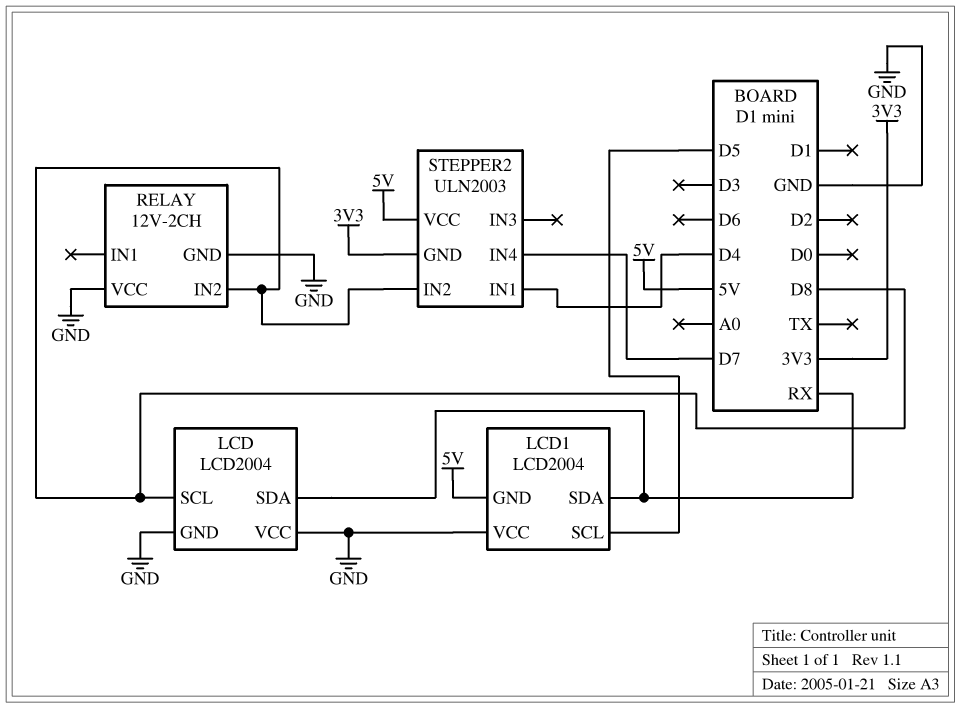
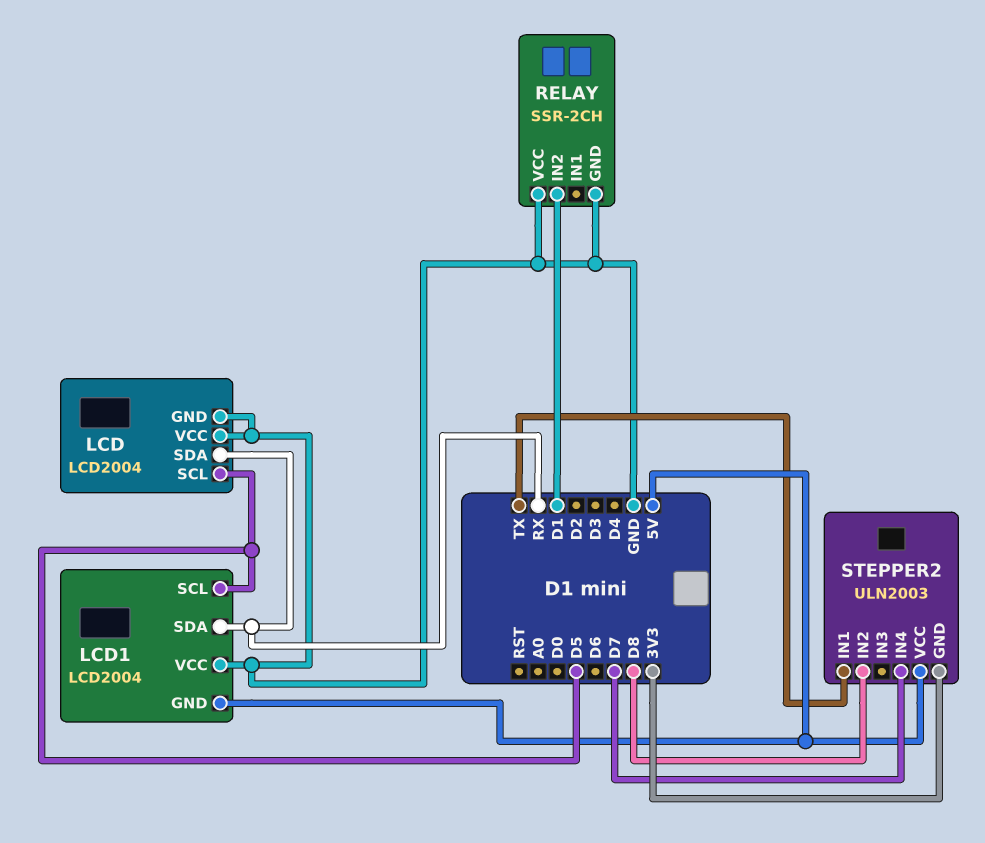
LCD pin SCL: D8 -> D5
RELAY: 12V-2CH -> SSR-2CH
RELAY pin IN2: D8 -> D1
STEPPER2 pin IN1: D4 -> TX

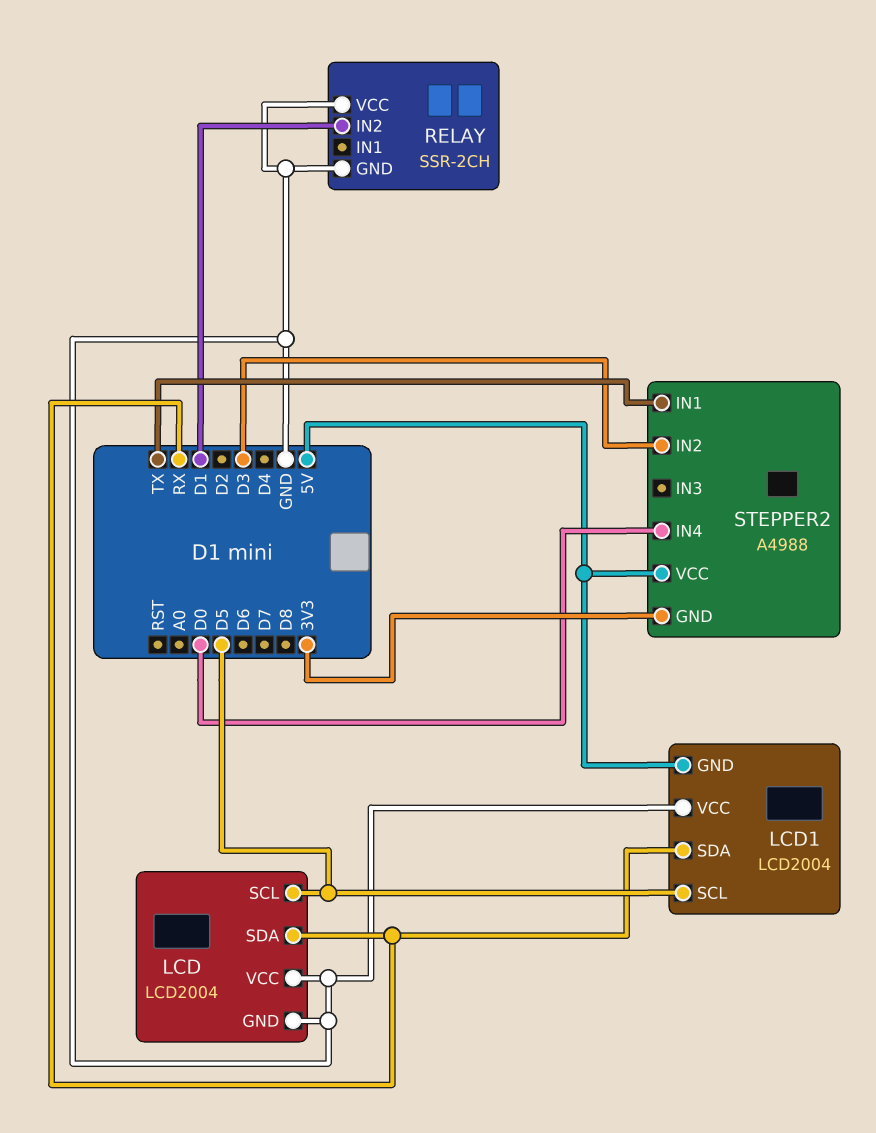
STEPPER2: ULN2003 -> A4988
STEPPER2 pin IN2: D8 -> D3
STEPPER2 pin IN4: D7 -> D0

